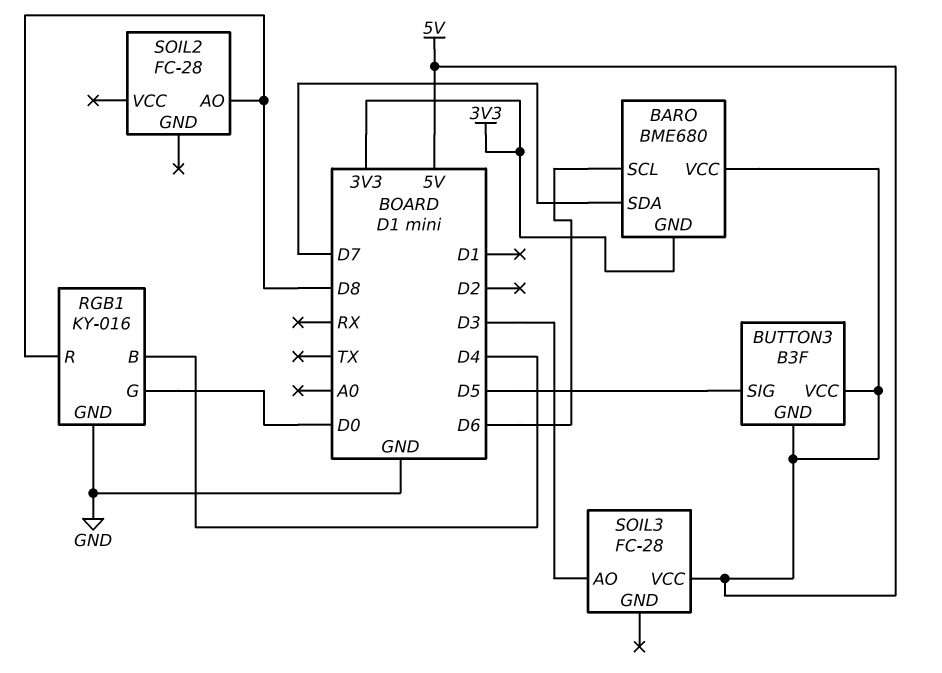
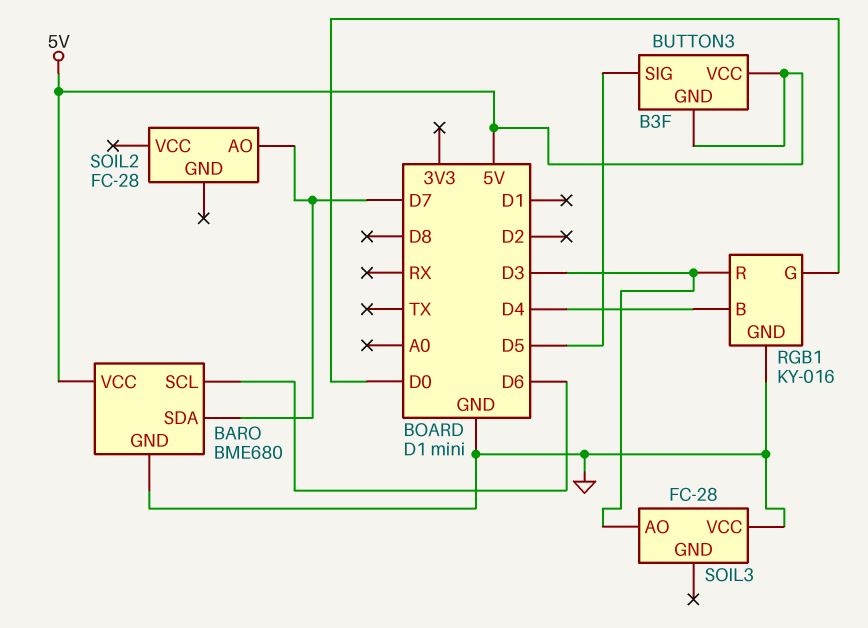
BARO pin GND: 3V3 -> GND
RGB1 pin R: D8 -> D3
SOIL2 pin AO: D8 -> D7
SOIL3 pin VCC: 5V -> GND

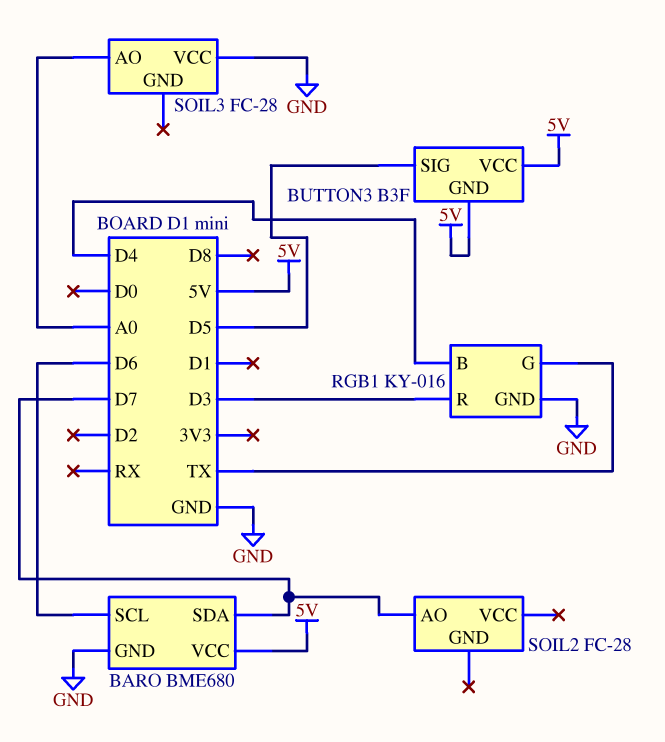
RGB1 pin G: D0 -> TX
SOIL3 pin AO: D3 -> A0

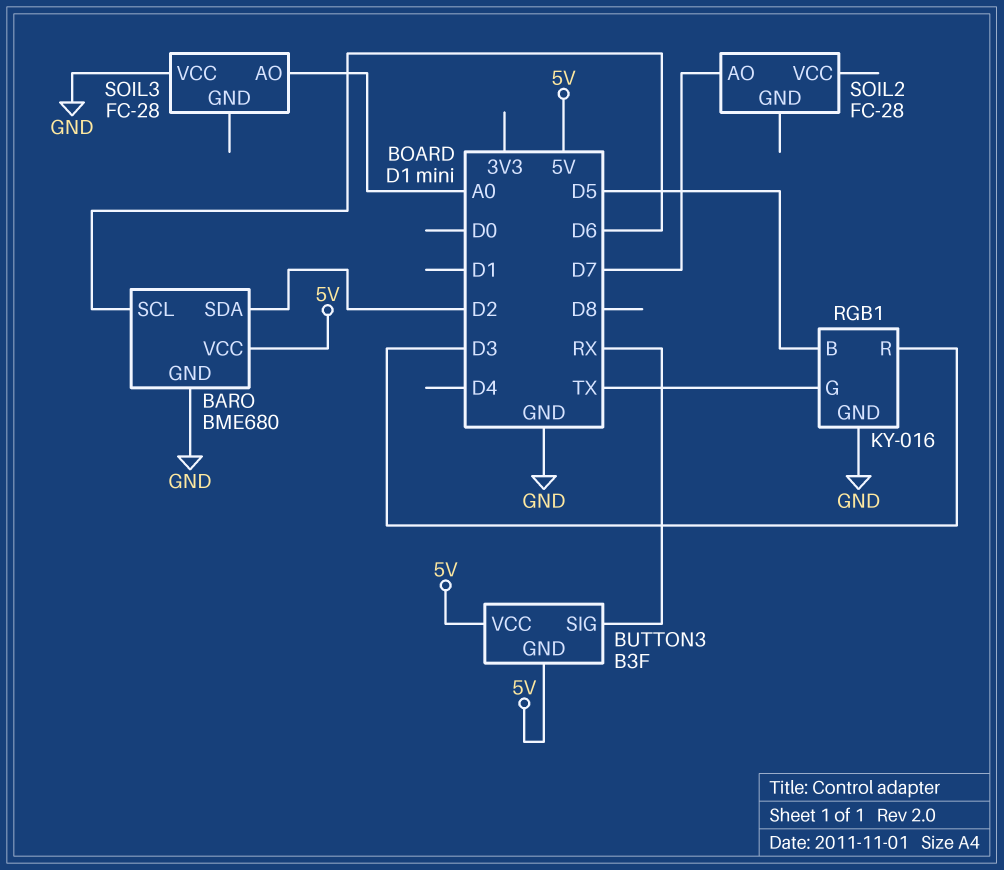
BARO pin SDA: D7 -> D2
BUTTON3 pin SIG: D5 -> RX
RGB1 pin B: D4 -> D5

